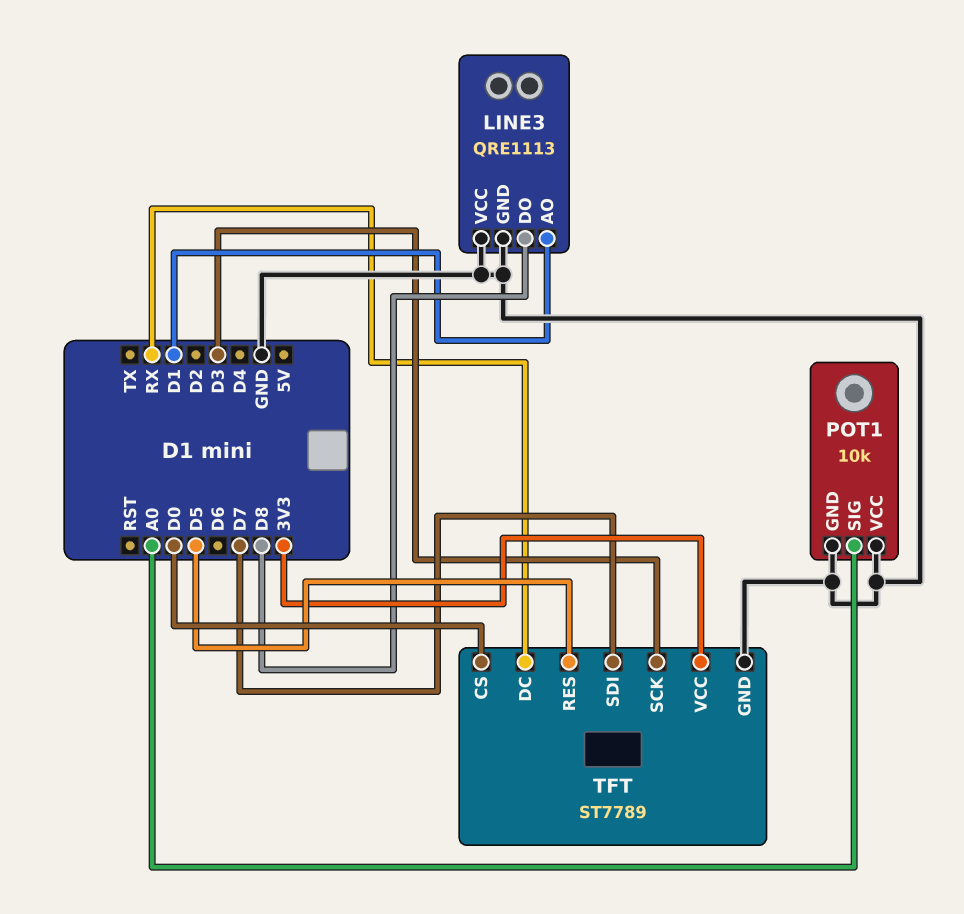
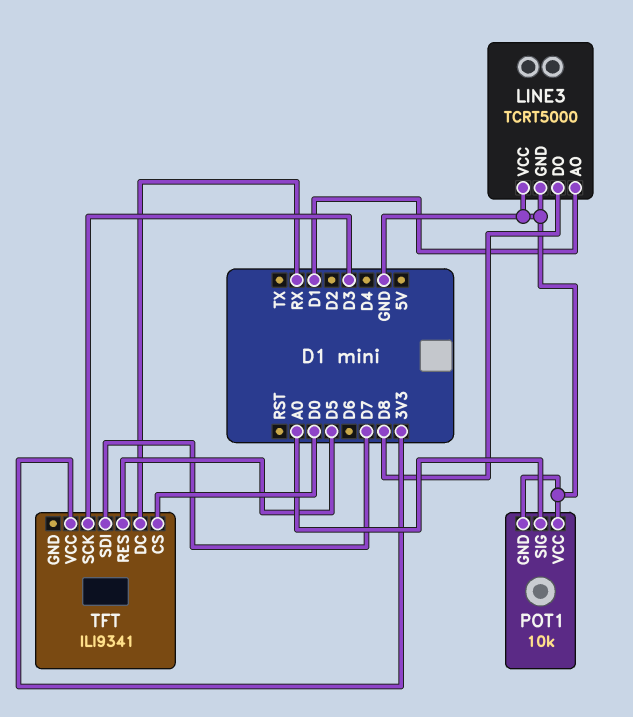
LINE3: QRE1113 -> TCRT5000
TFT: ST7789 -> ILI9341
TFT pin GND: GND -> none

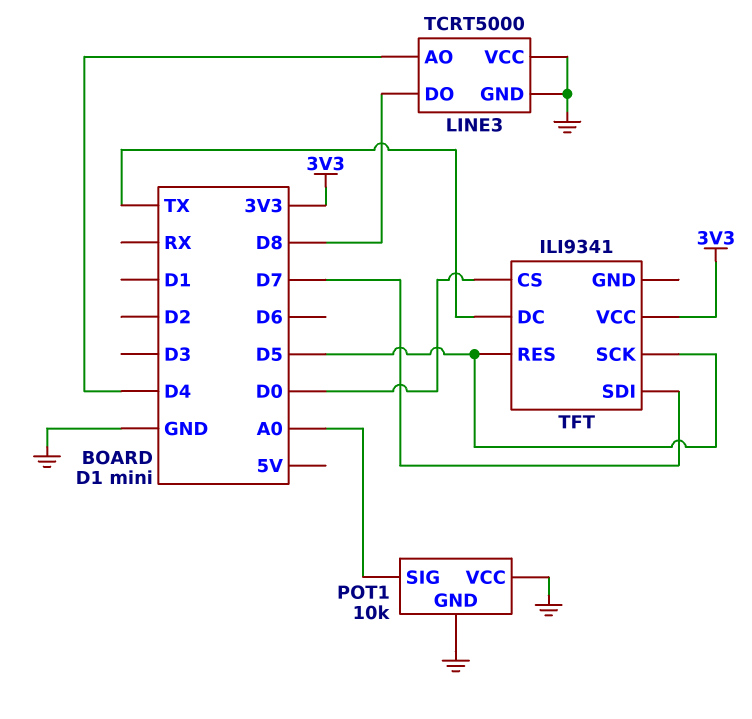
LINE3 pin AO: D1 -> D4
TFT pin DC: RX -> TX
TFT pin SCK: D3 -> D5

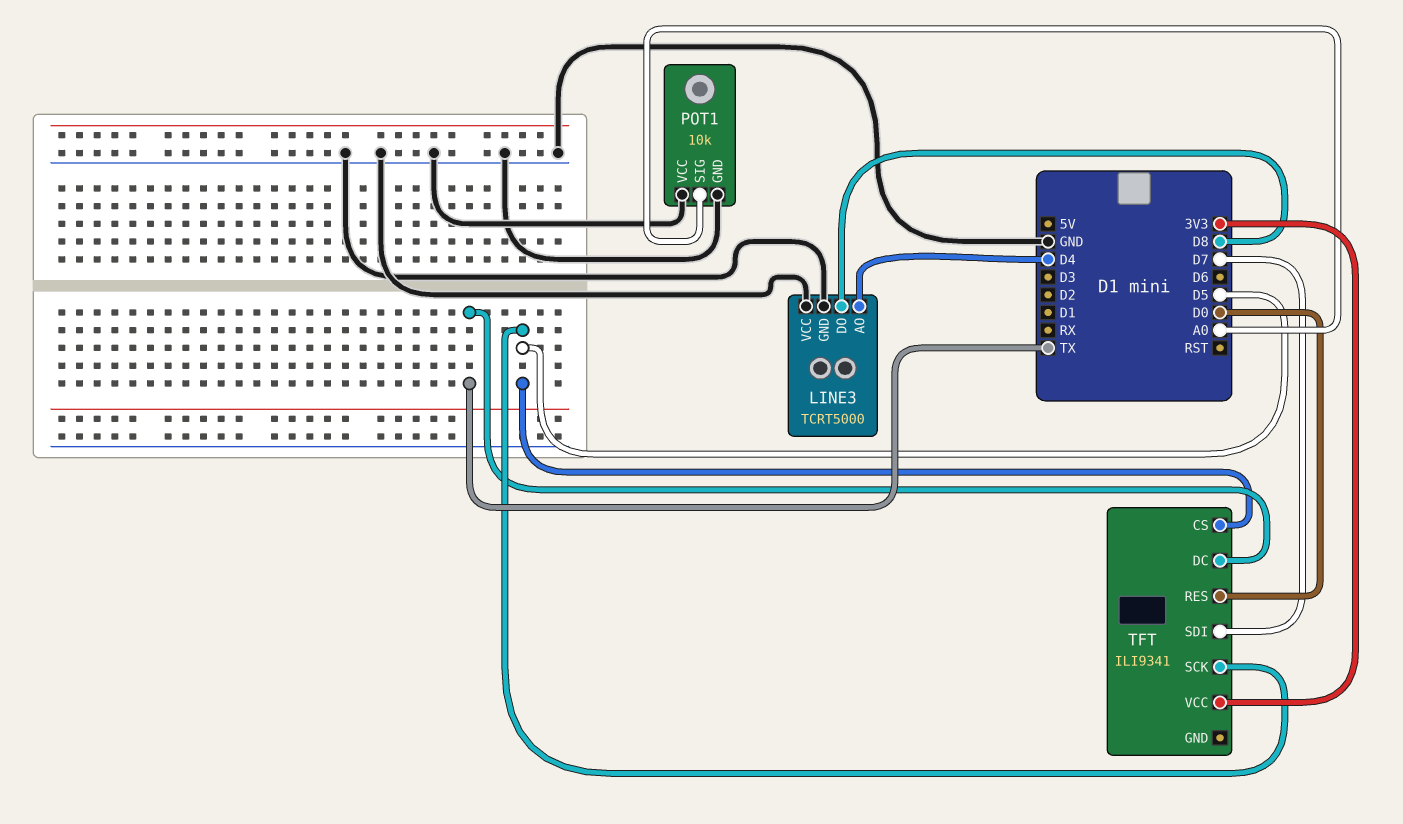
TFT pin CS: D0 -> D5
TFT pin RES: D5 -> D0

